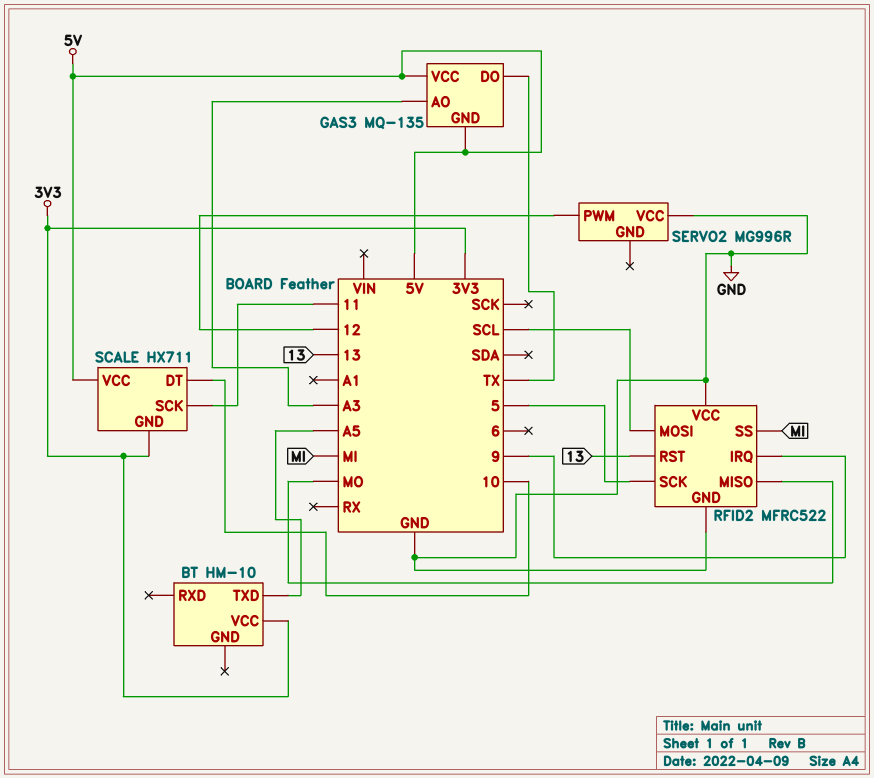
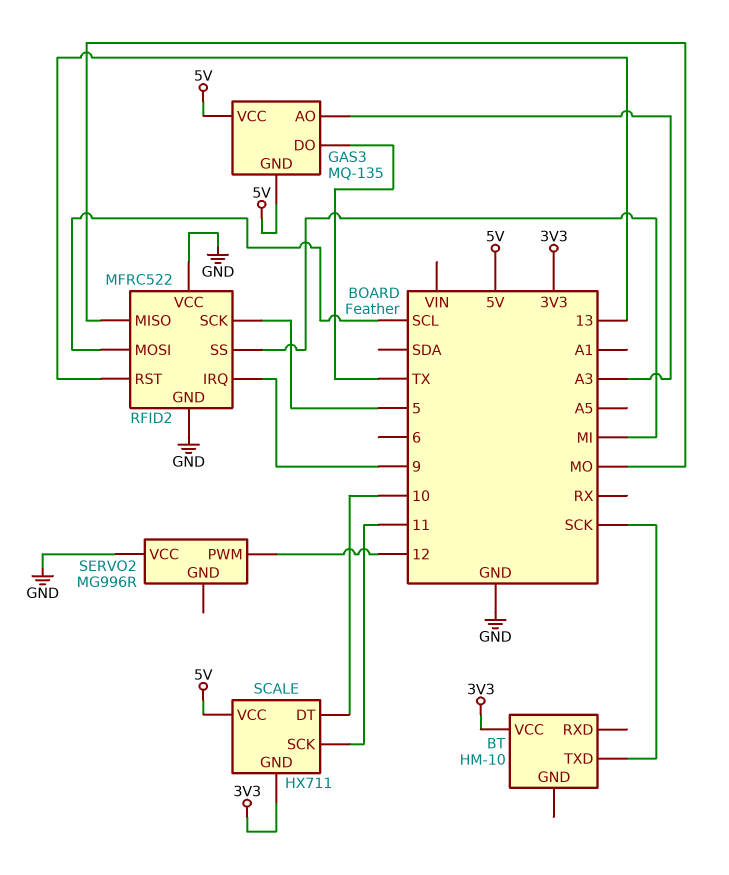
BT pin TXD: A5 -> SCK

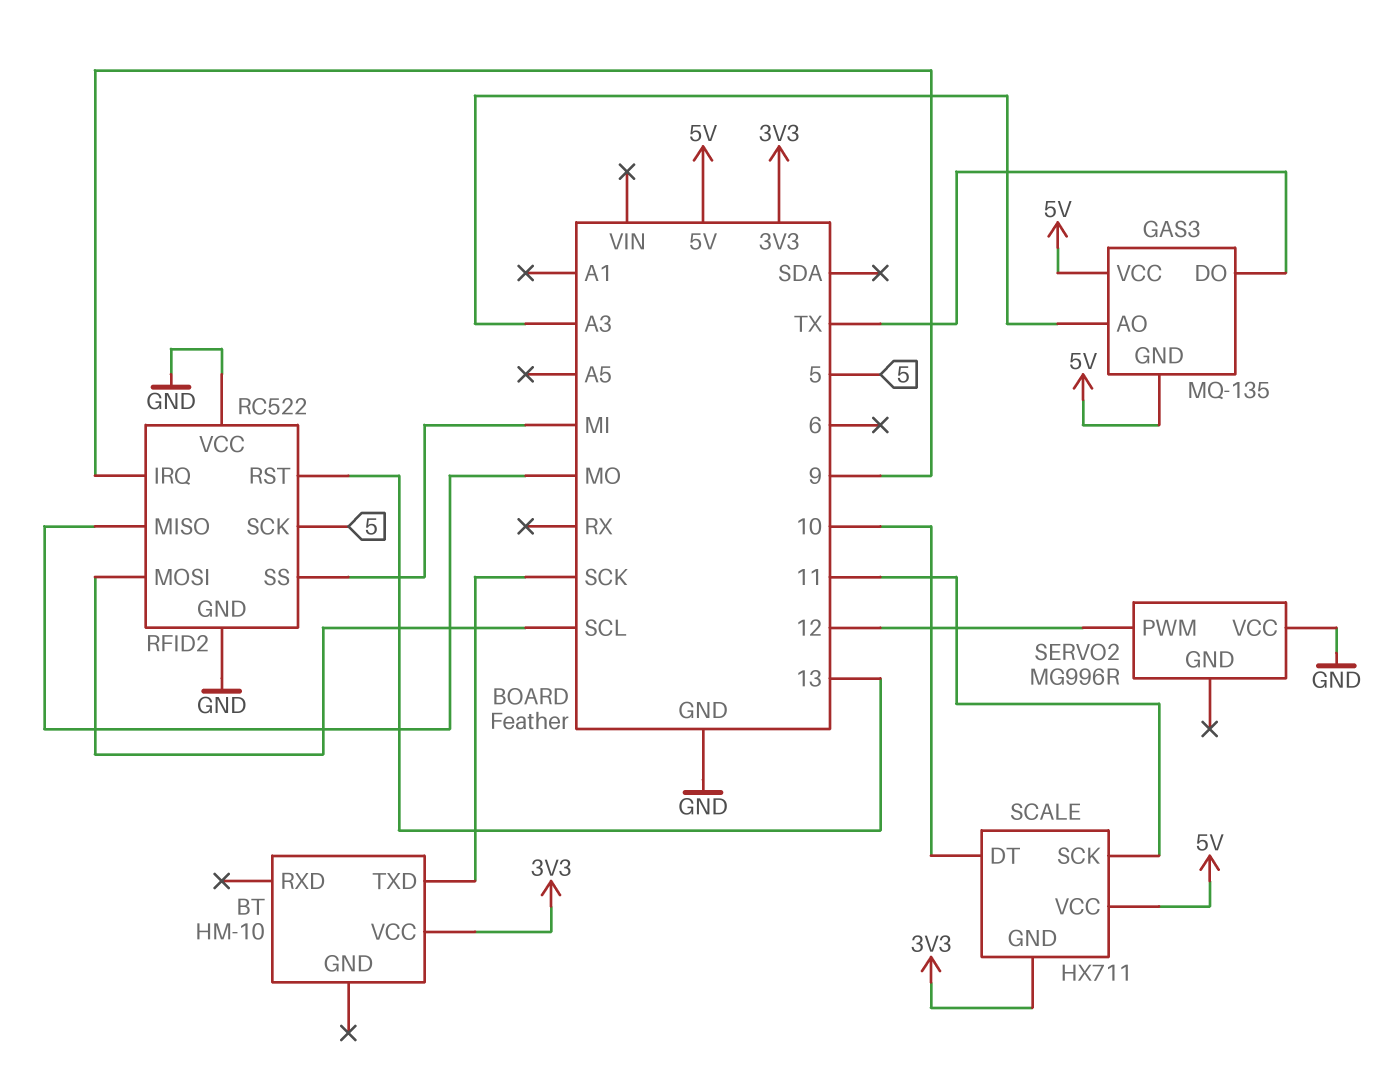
RFID2: MFRC522 -> RC522

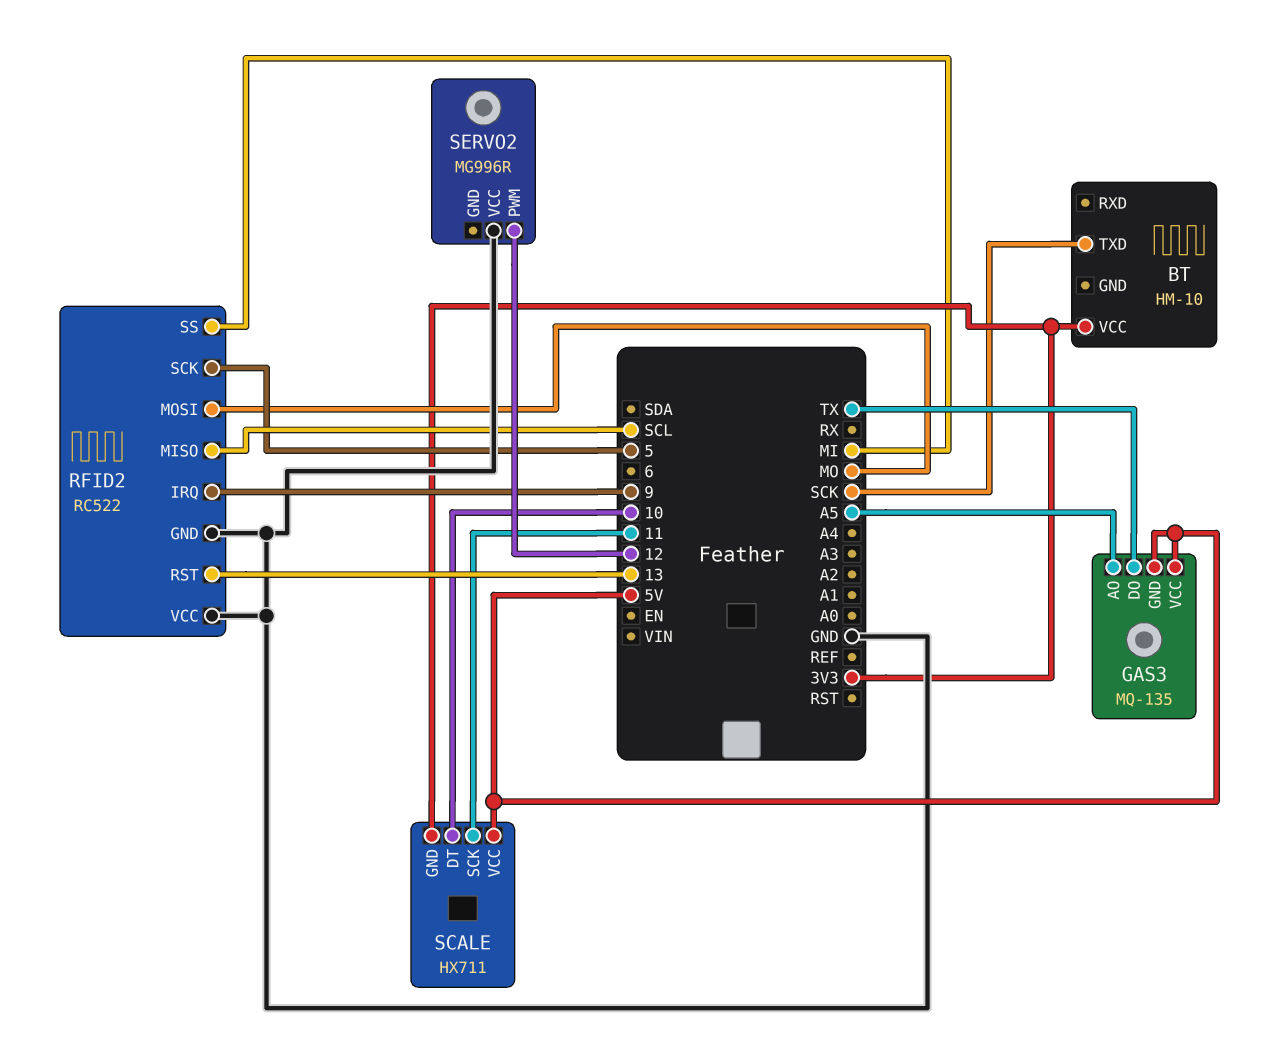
GAS3 pin AO: A3 -> A5
RFID2 pin MISO: MO -> SCL
RFID2 pin MOSI: SCL -> MO

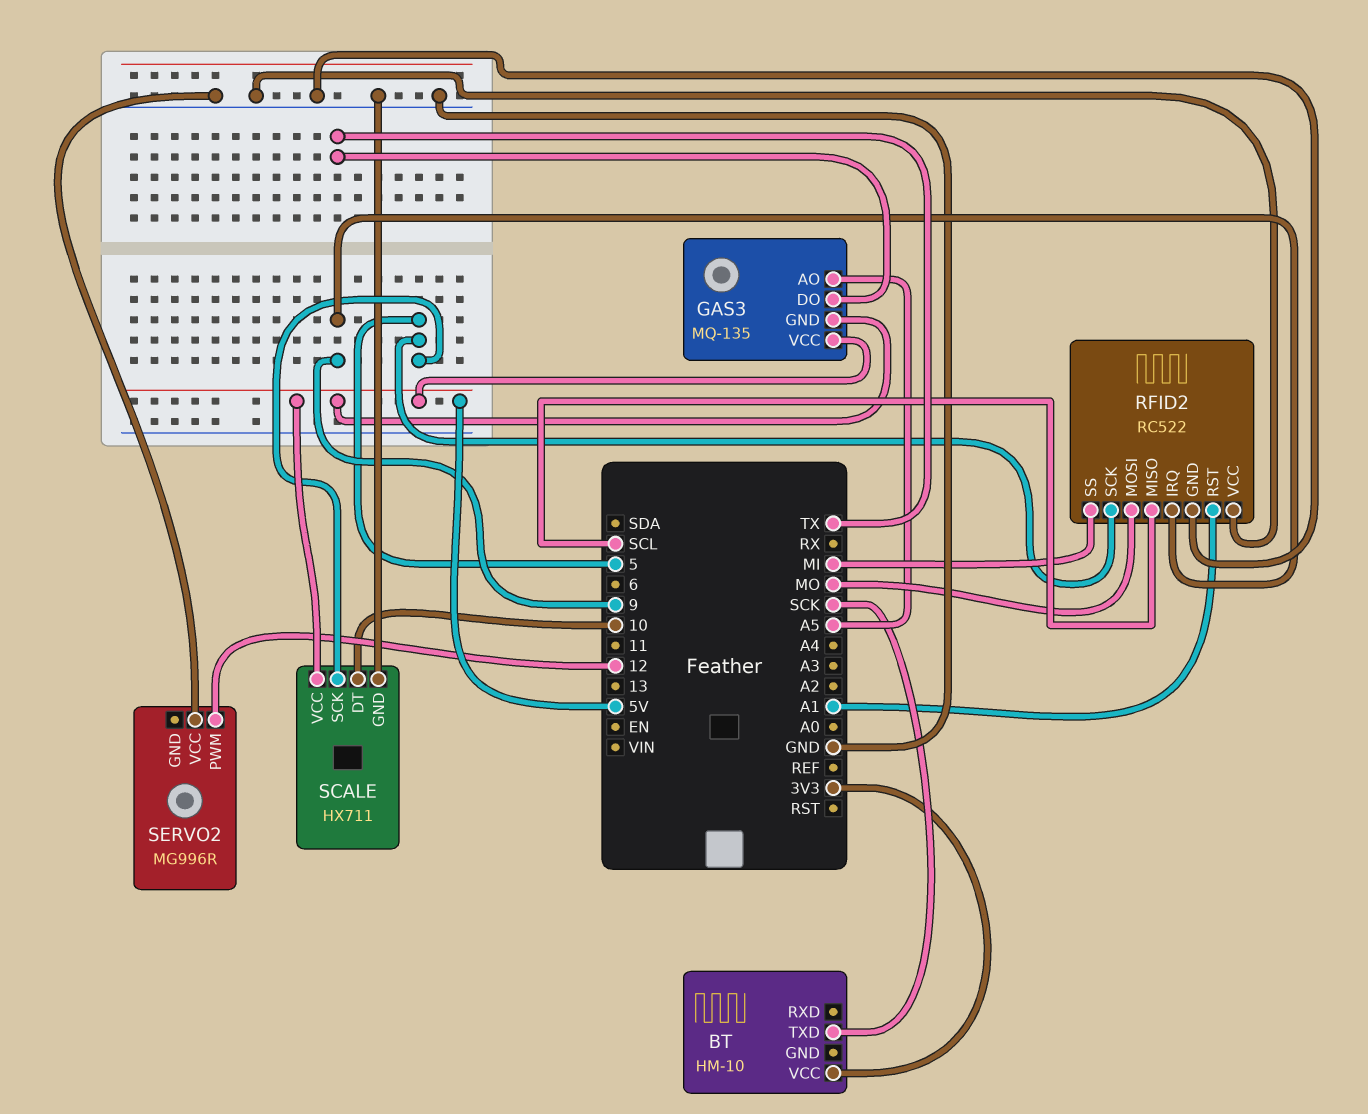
RFID2 pin RST: 13 -> A1
SCALE pin GND: 3V3 -> GND
SCALE pin SCK: 11 -> 5

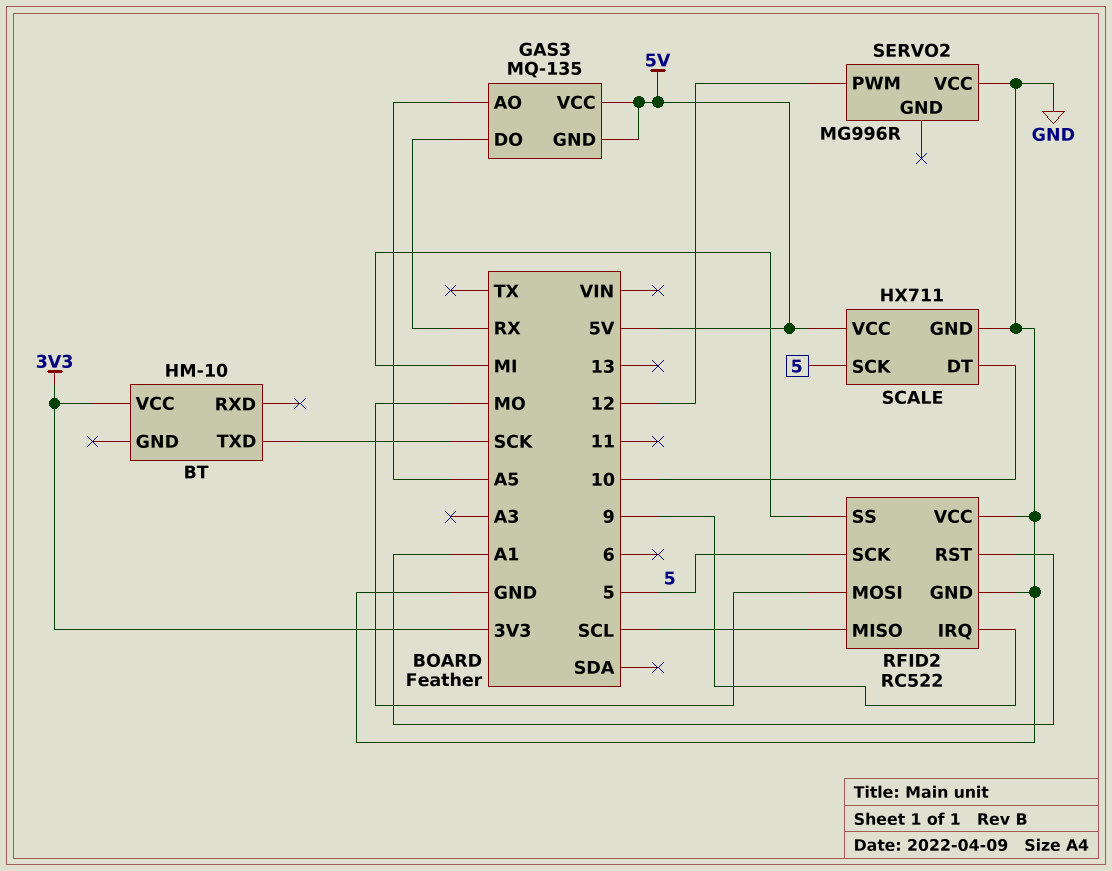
GAS3 pin DO: TX -> RX

